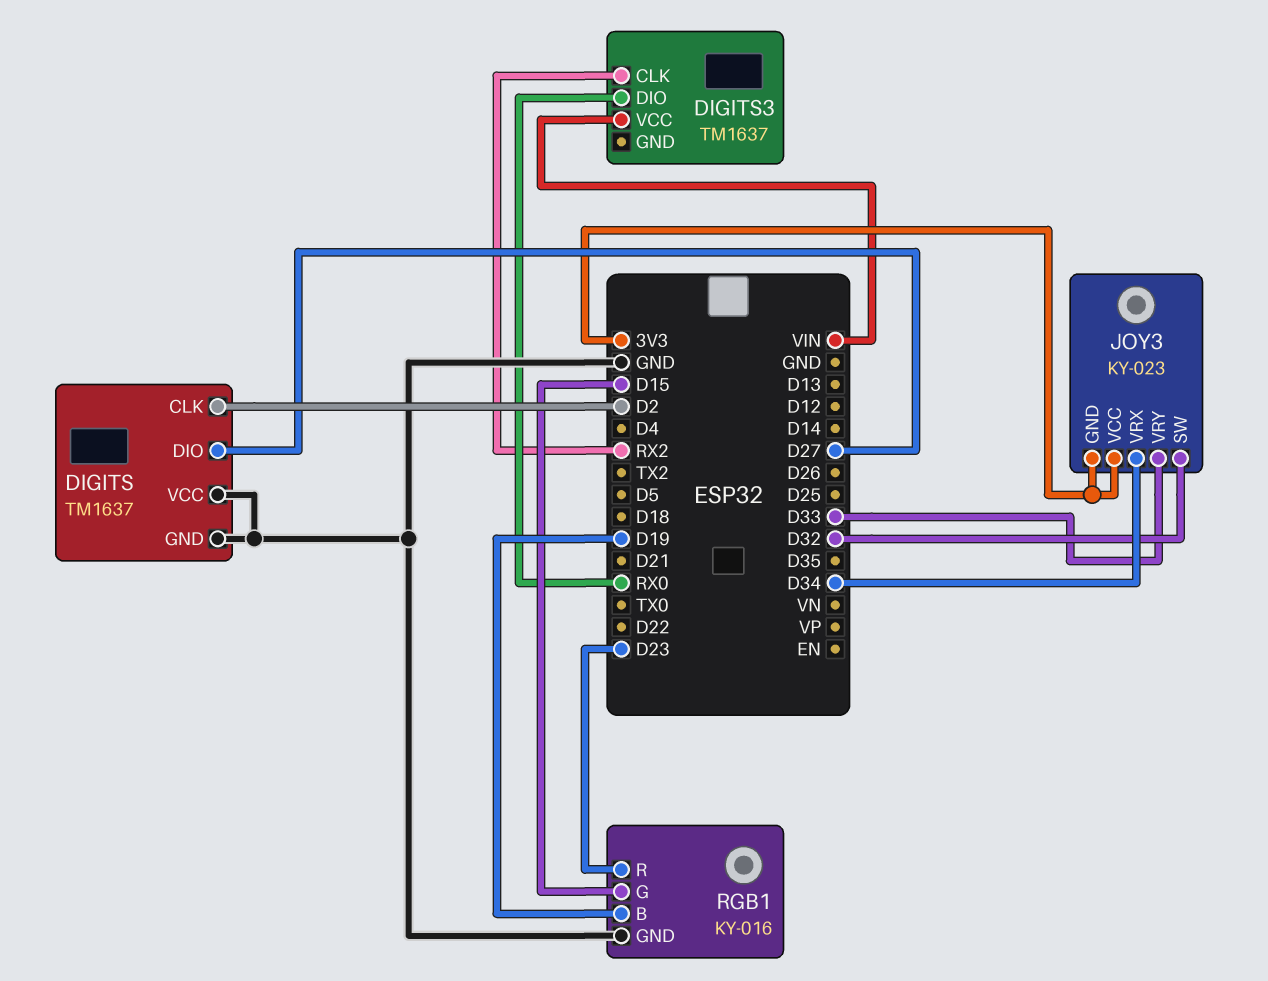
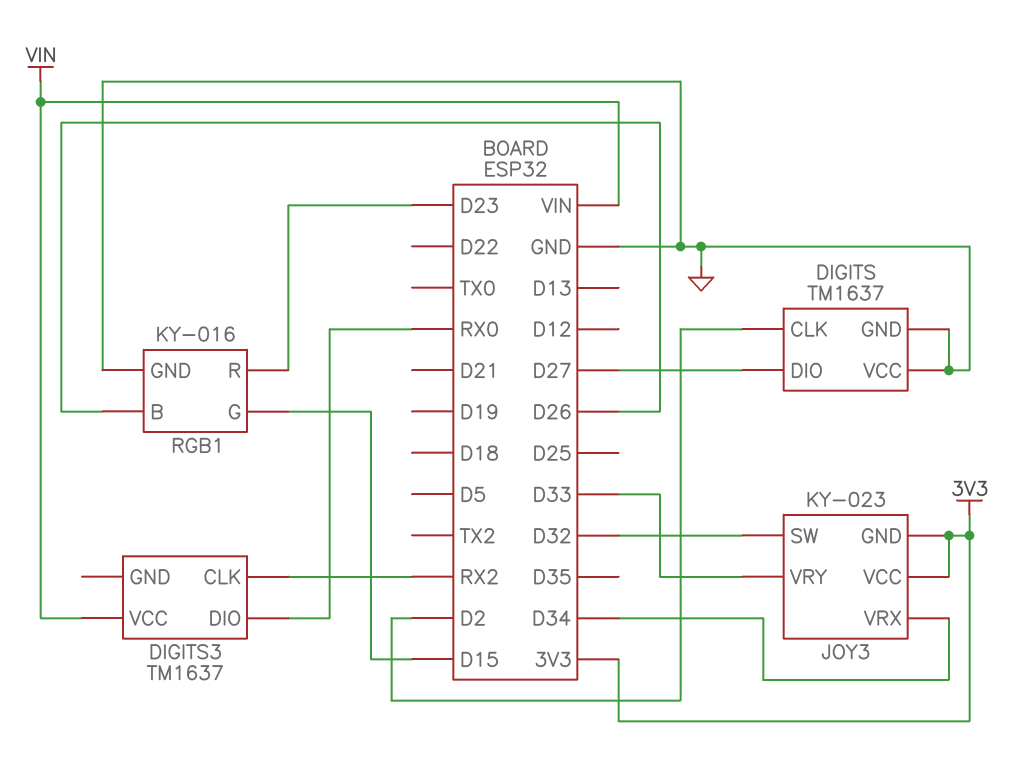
RGB1 pin B: D19 -> D26

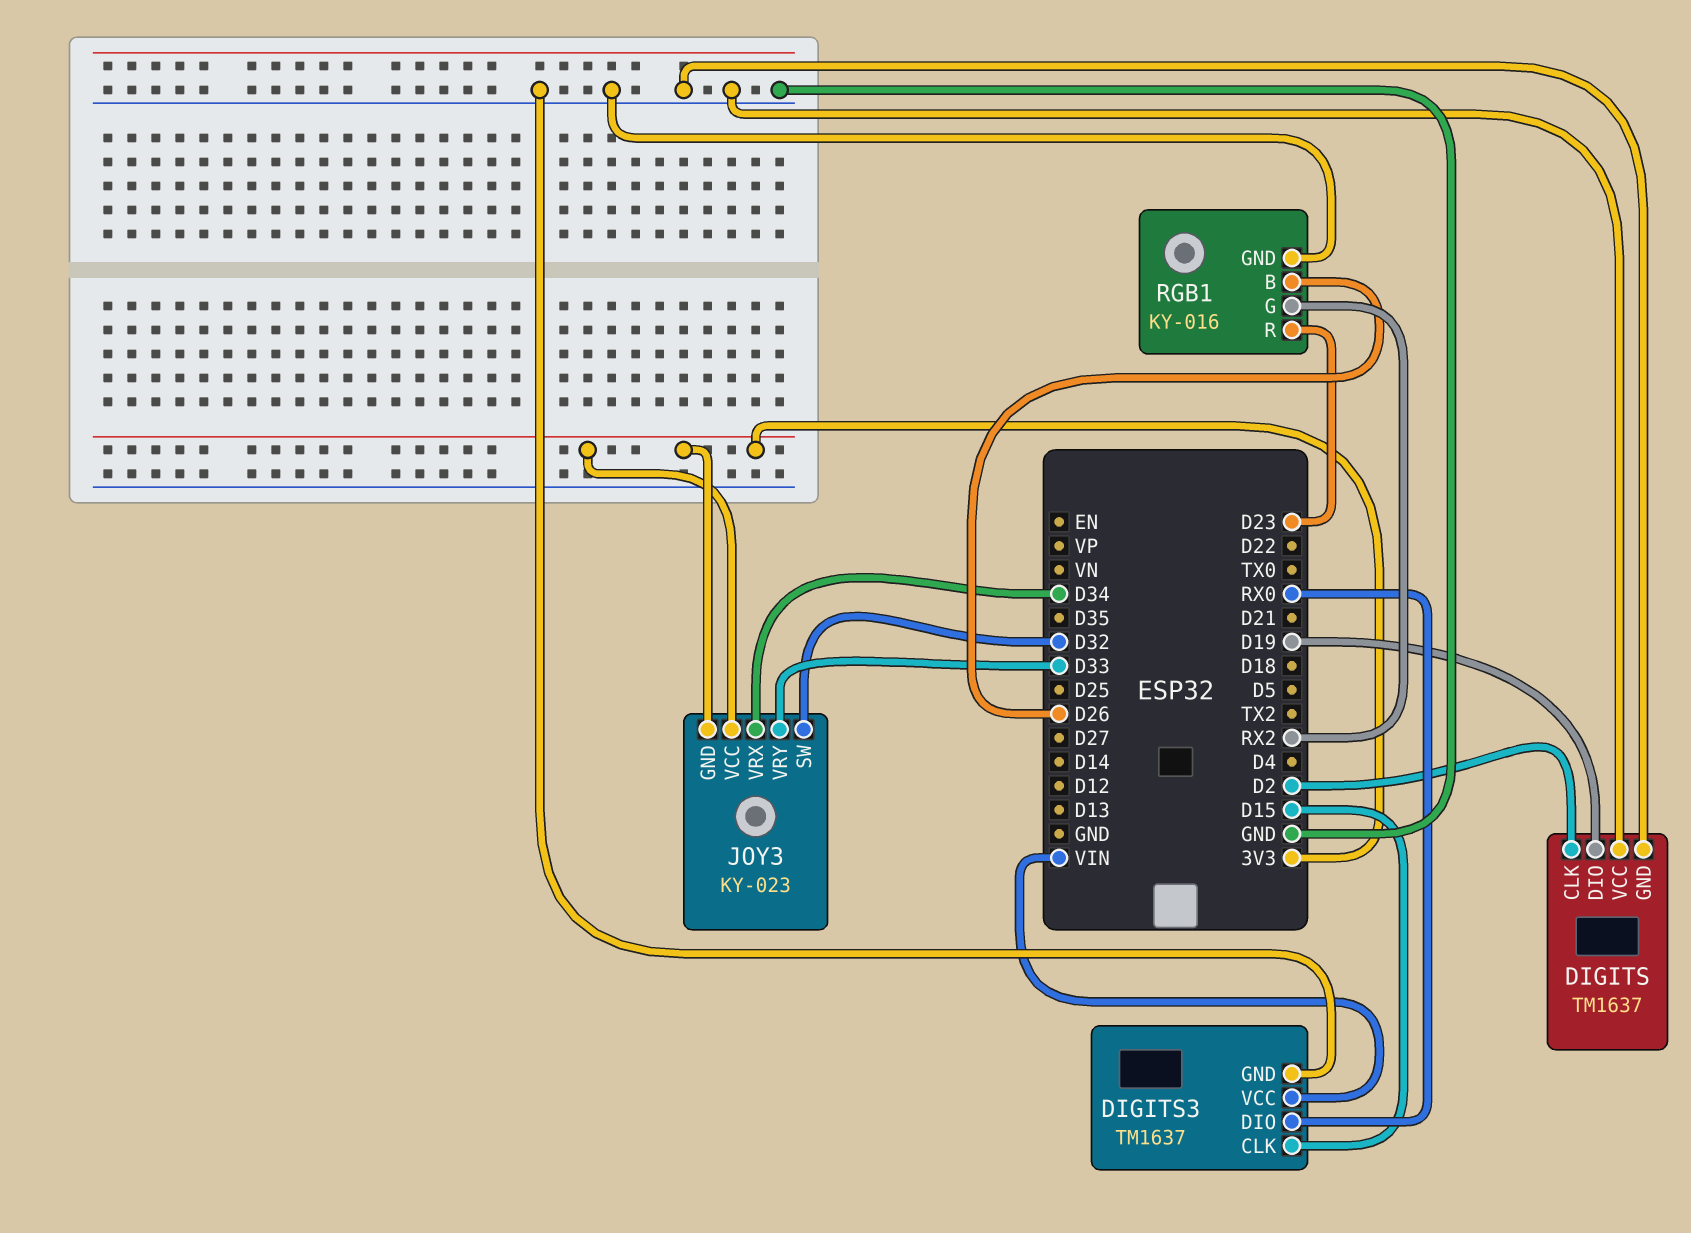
DIGITS pin DIO: D27 -> D19
DIGITS3 pin CLK: RX2 -> D15
DIGITS3 pin GND: none -> GND
RGB1 pin G: D15 -> RX2

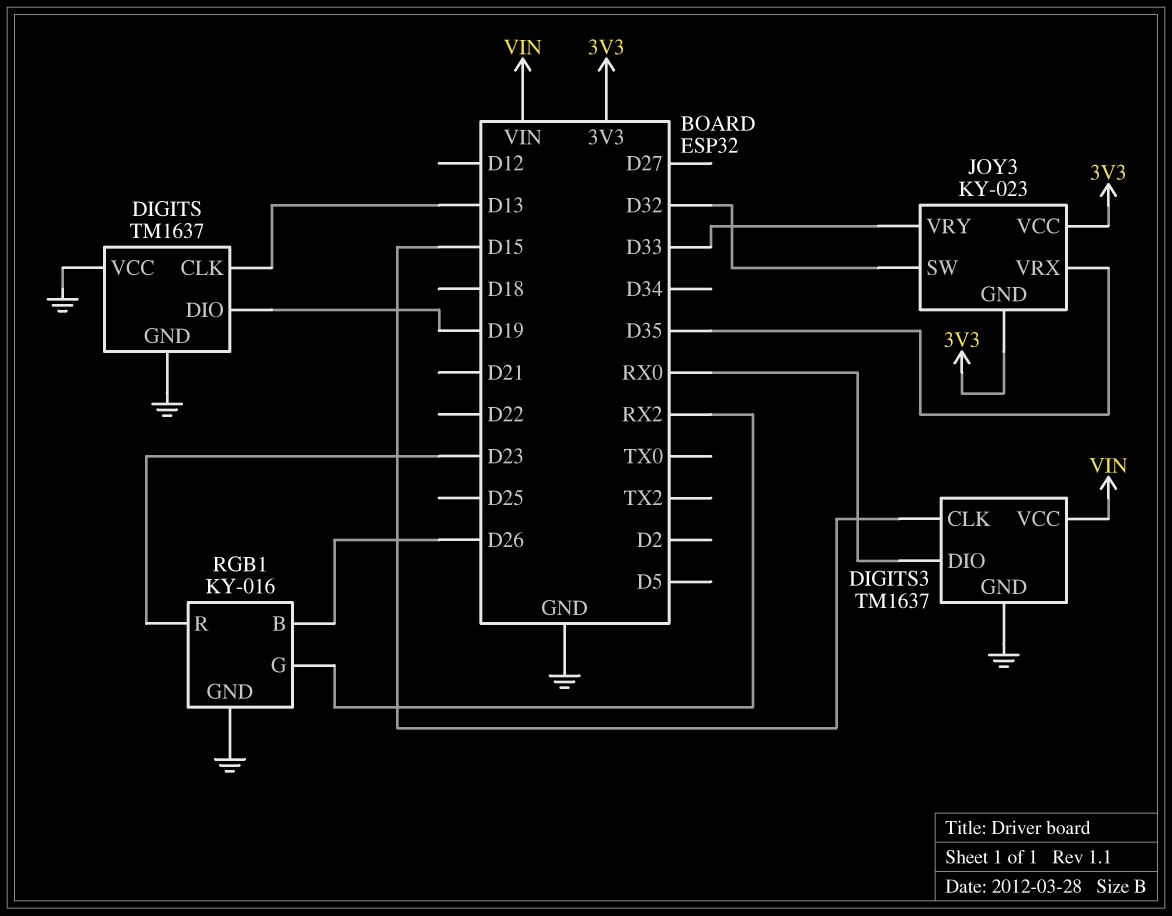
DIGITS pin CLK: D2 -> D13
JOY3 pin VRX: D34 -> D35

